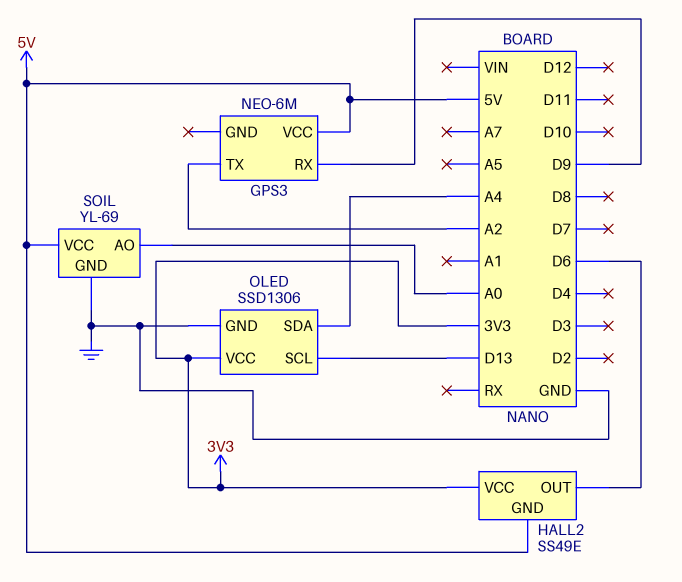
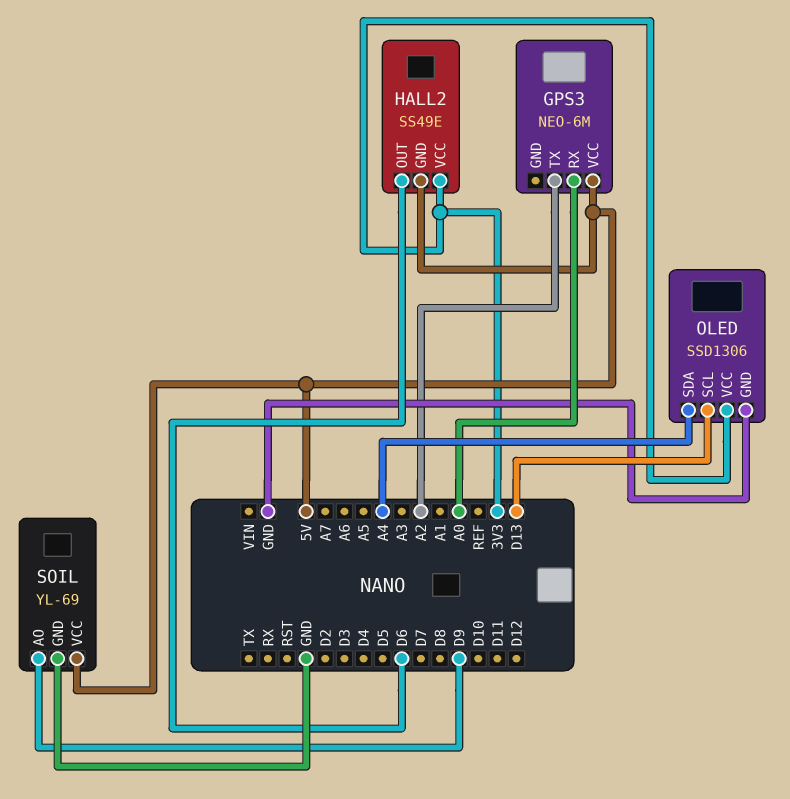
GPS3 pin RX: D9 -> A0
SOIL pin AO: A0 -> D9

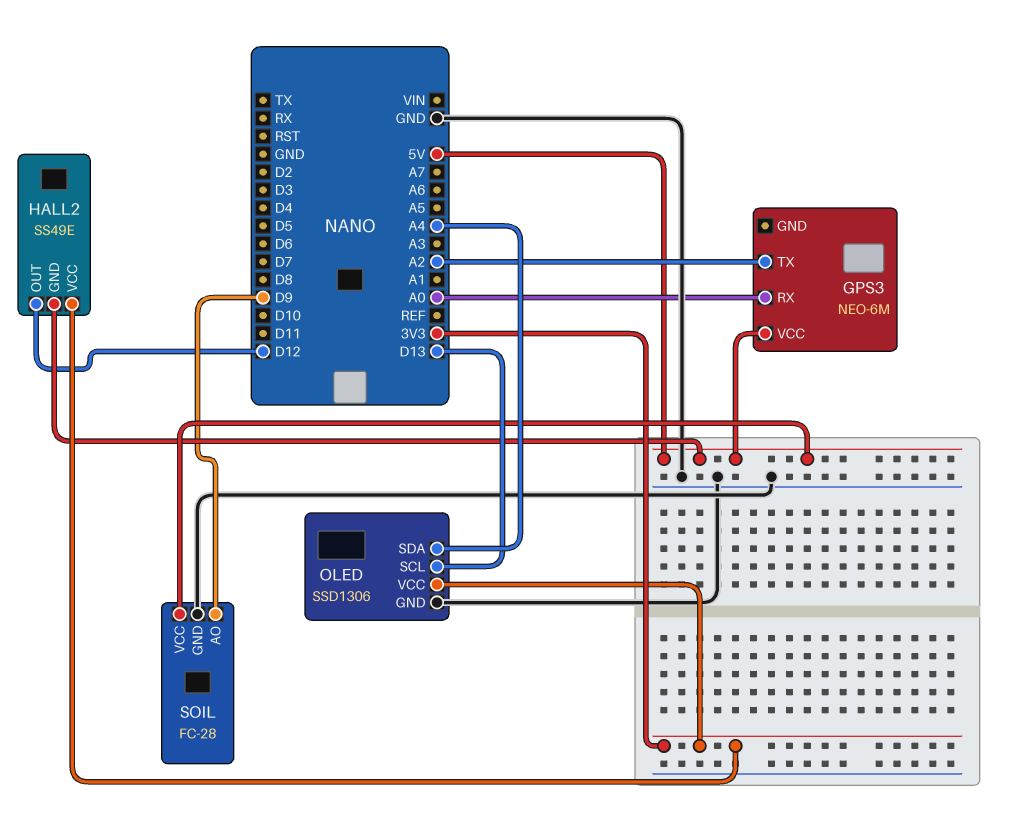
HALL2 pin OUT: D6 -> D12
SOIL: YL-69 -> FC-28

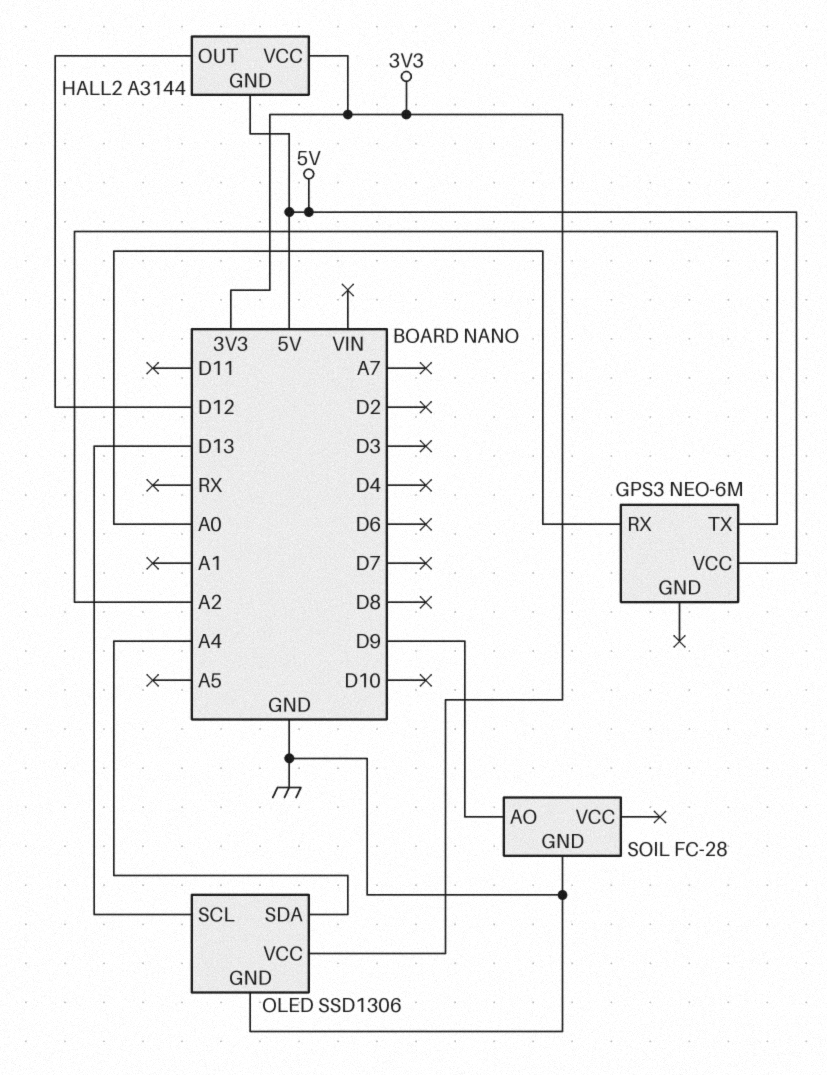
HALL2: SS49E -> A3144
SOIL pin VCC: 5V -> none

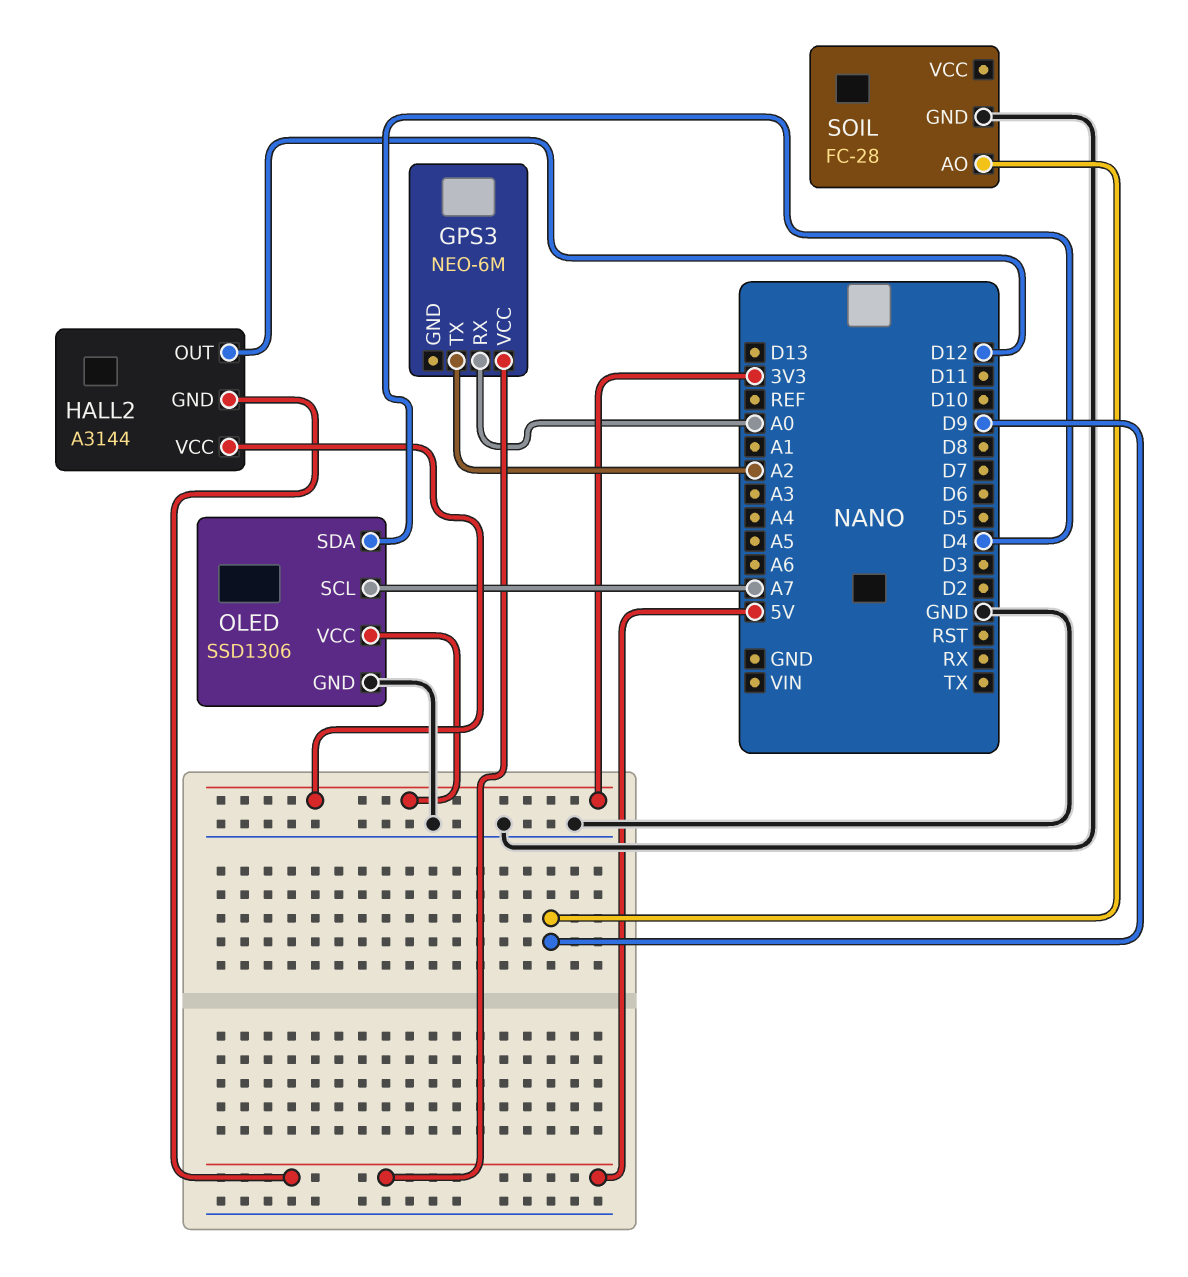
OLED pin SCL: D13 -> A7
OLED pin SDA: A4 -> D4

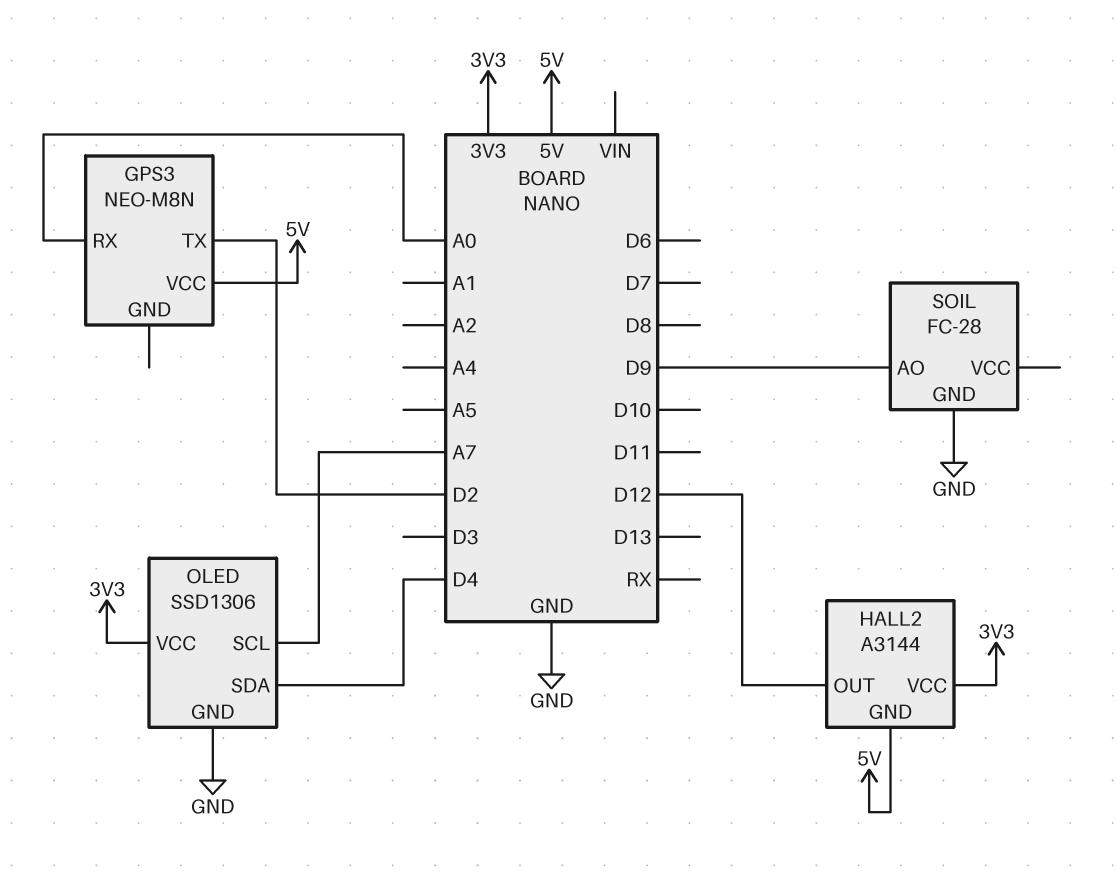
GPS3: NEO-6M -> NEO-M8N
GPS3 pin TX: A2 -> D2

